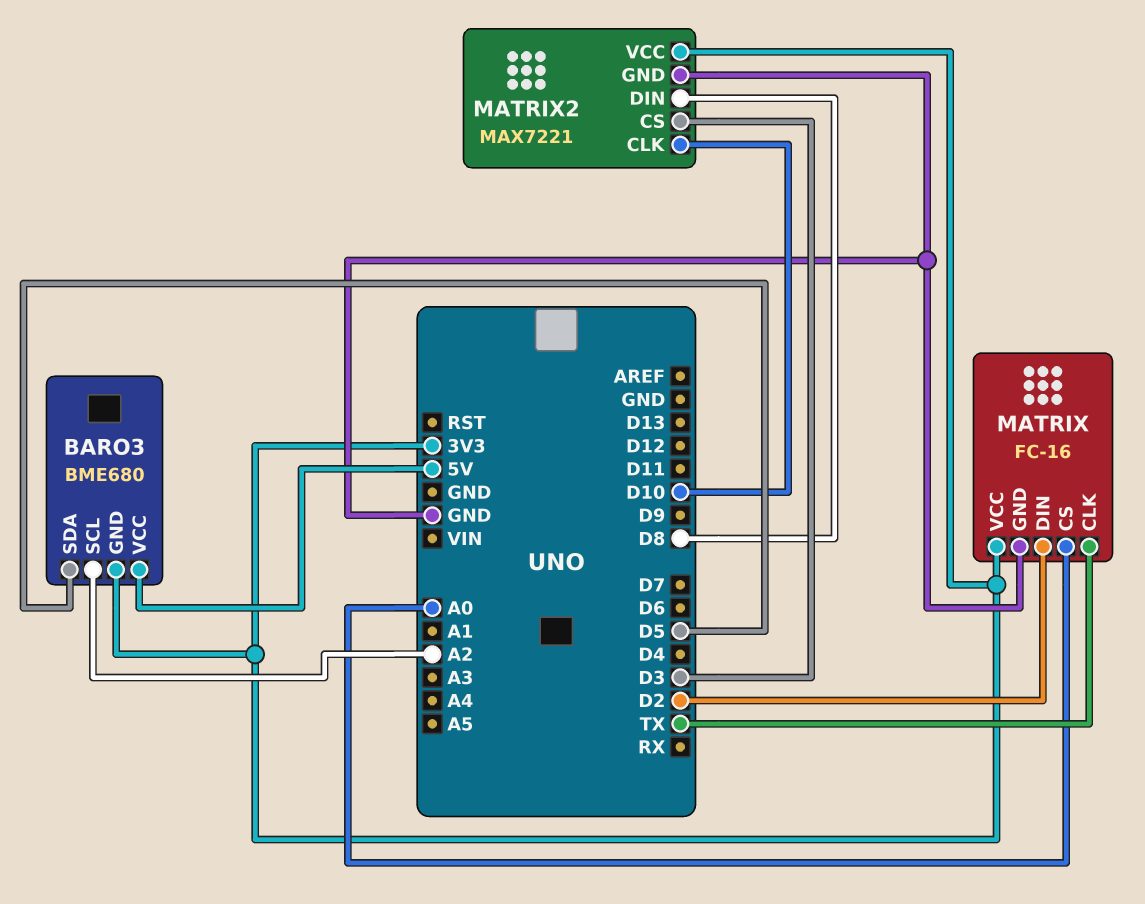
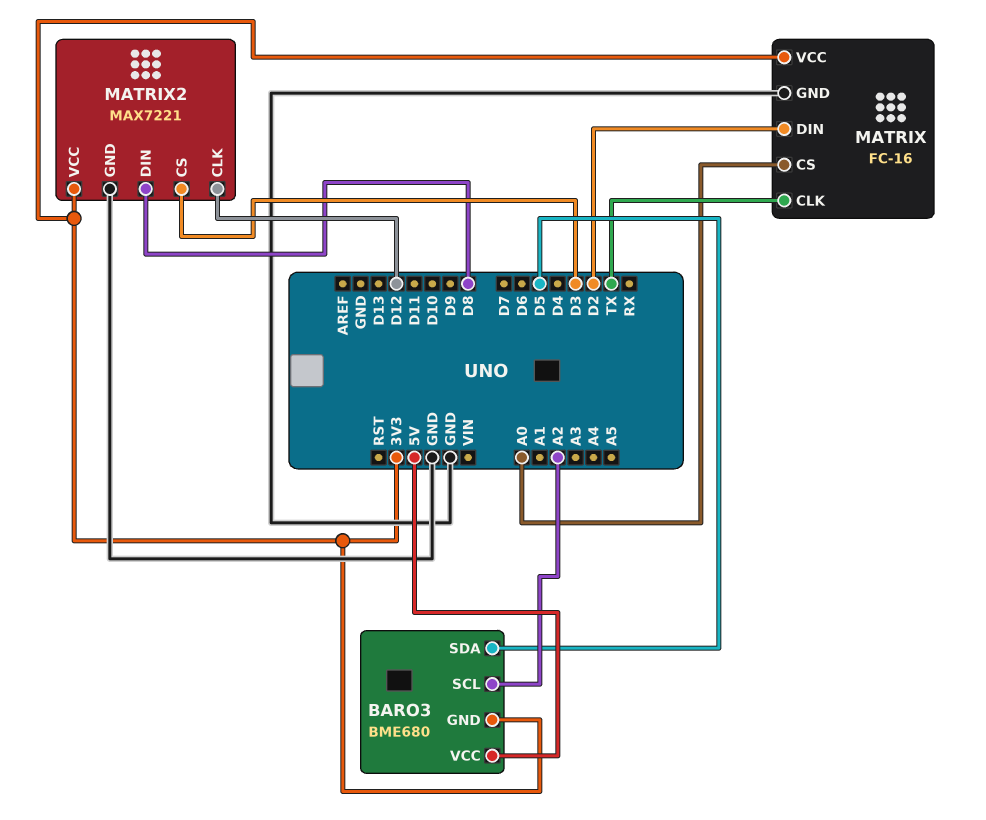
MATRIX2 pin CLK: D10 -> D12

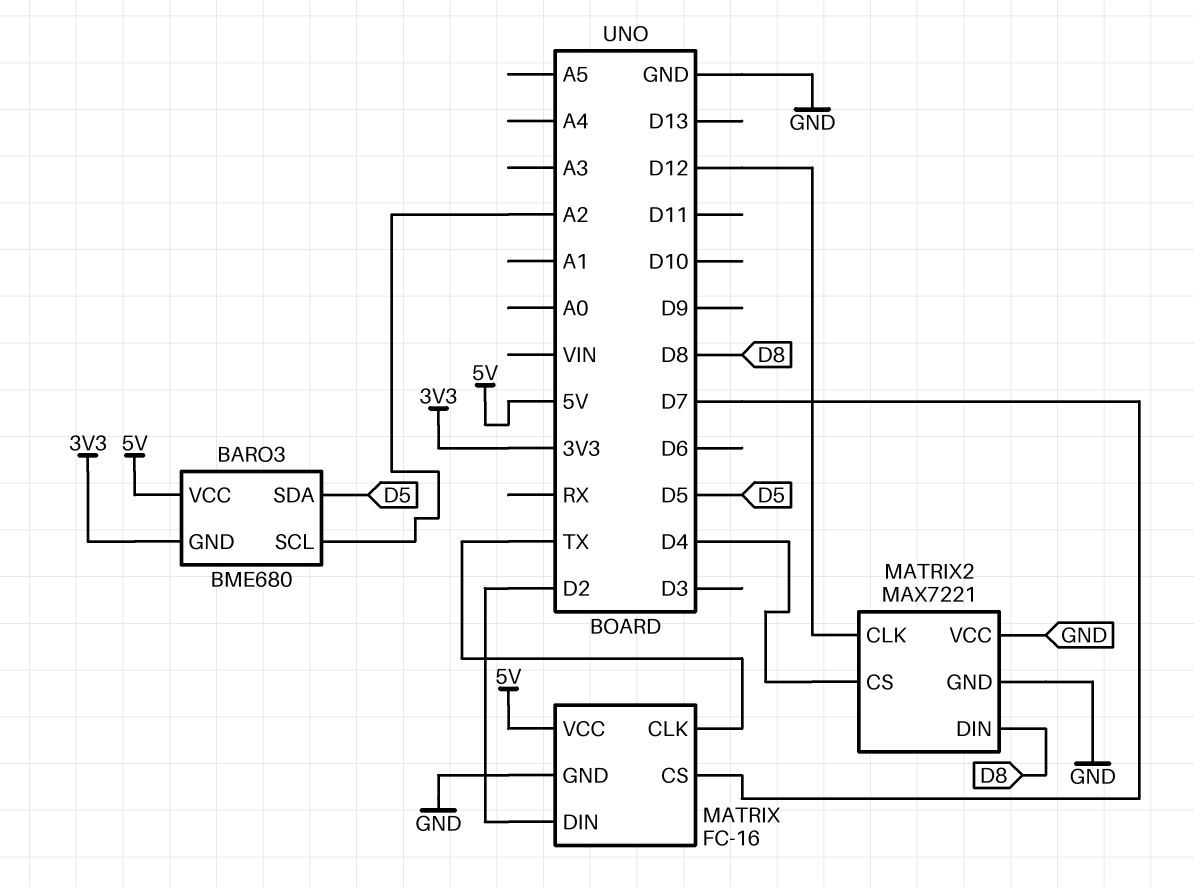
MATRIX pin CS: A0 -> D7
MATRIX pin VCC: 3V3 -> 5V
MATRIX2 pin CS: D3 -> D4
MATRIX2 pin VCC: 3V3 -> GND

